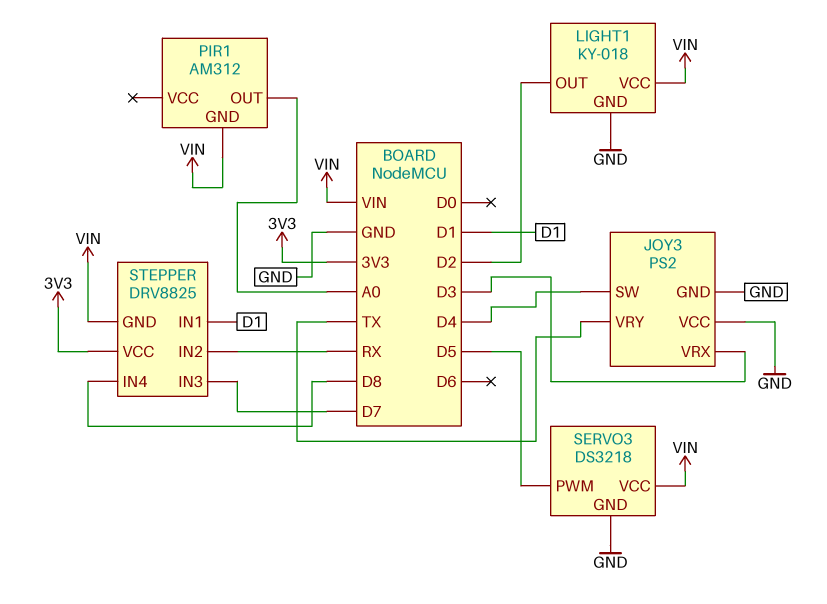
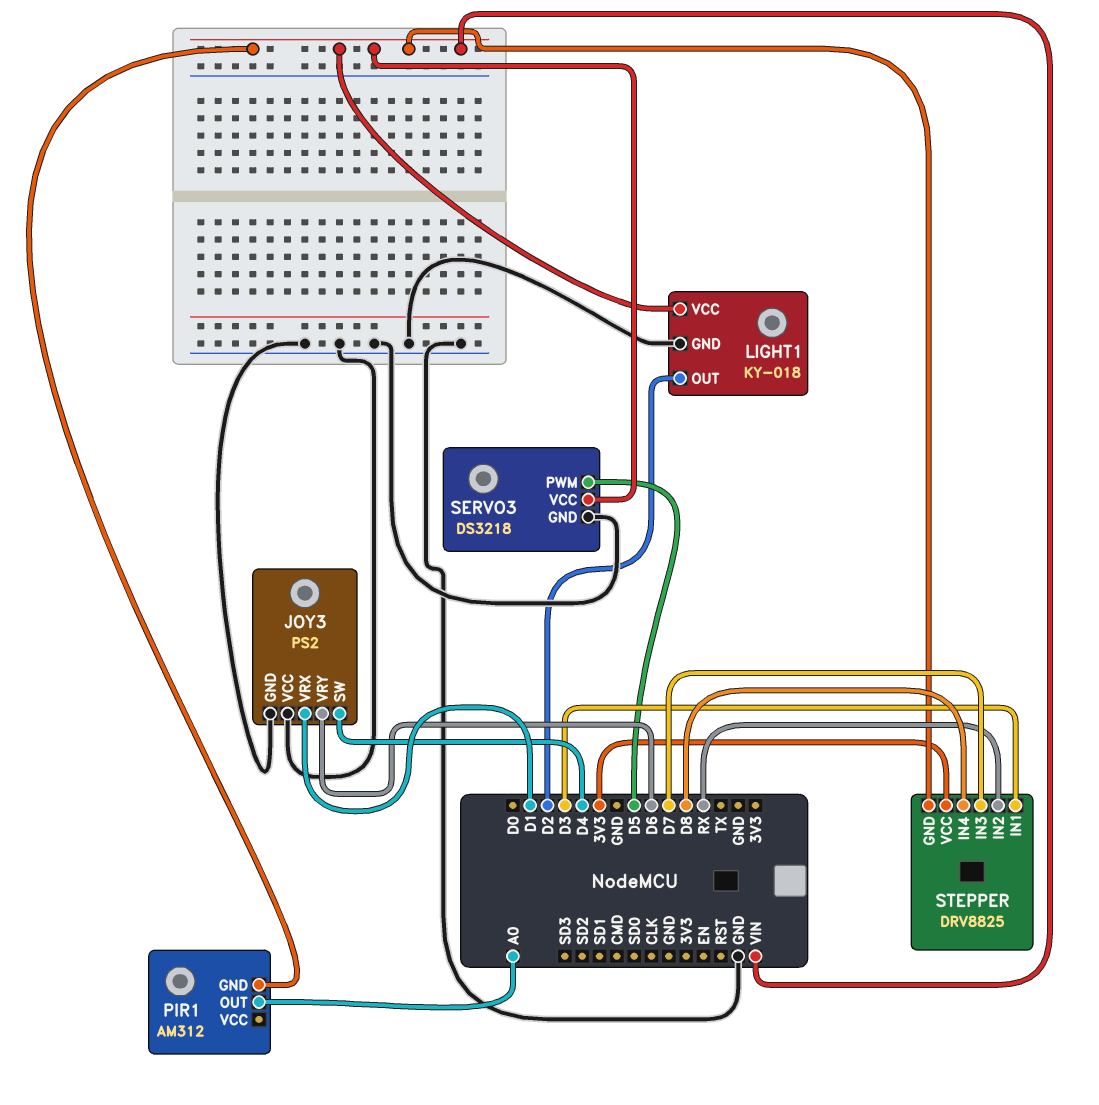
JOY3 pin VRX: D3 -> D1
JOY3 pin VRY: TX -> D6
STEPPER pin IN1: D1 -> D3

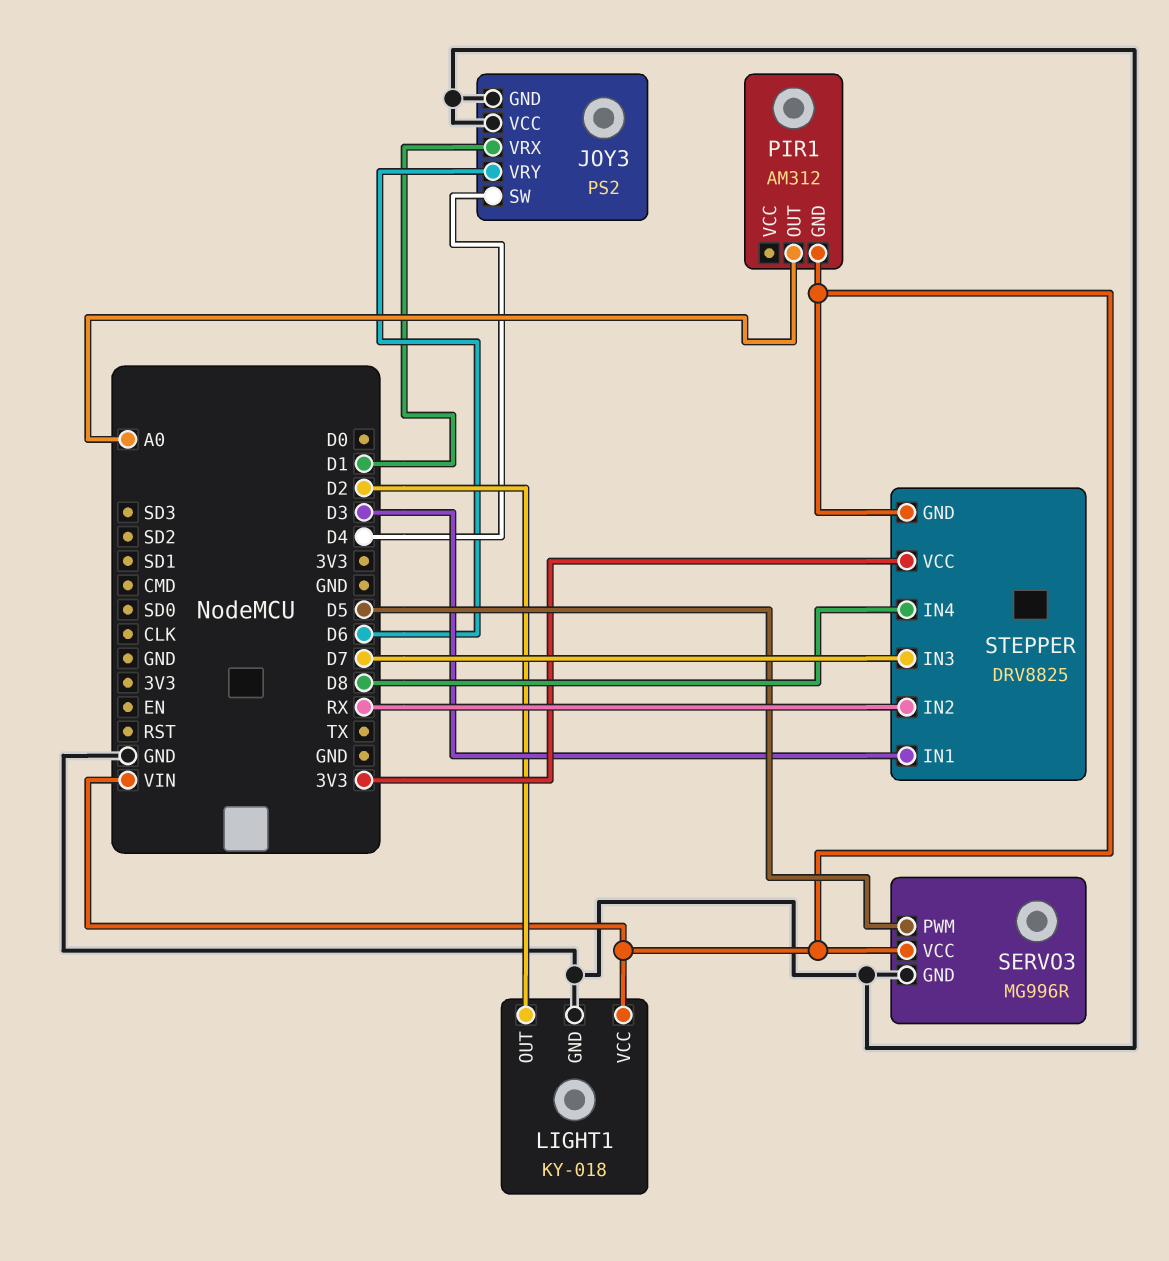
SERVO3: DS3218 -> MG996R

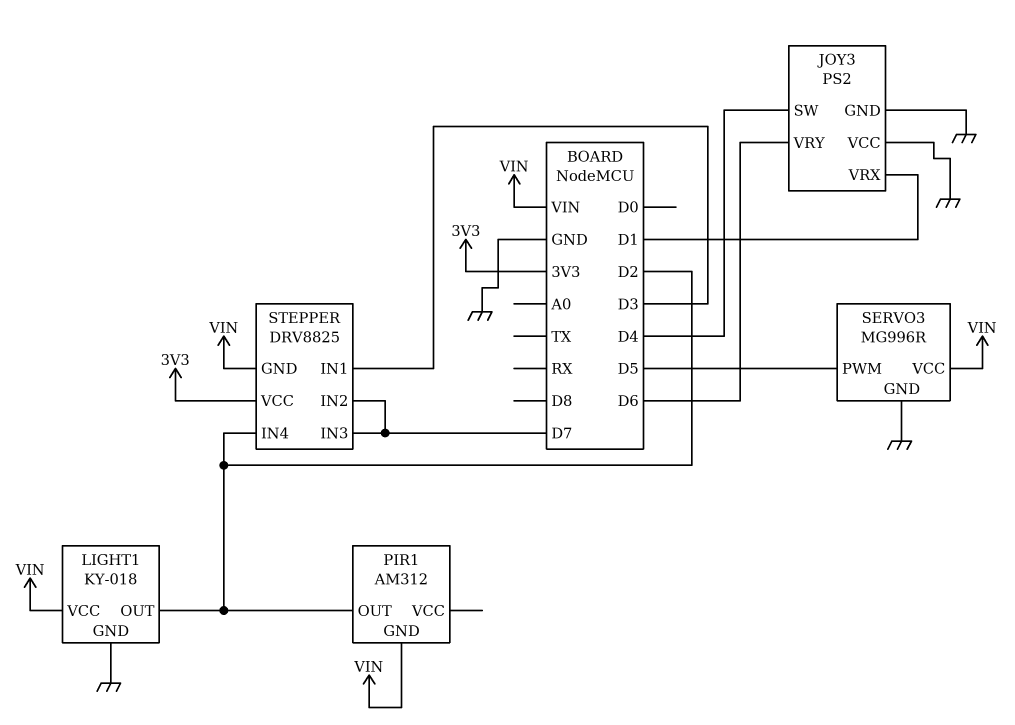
PIR1 pin OUT: A0 -> D2
STEPPER pin IN2: RX -> D7
STEPPER pin IN4: D8 -> D2

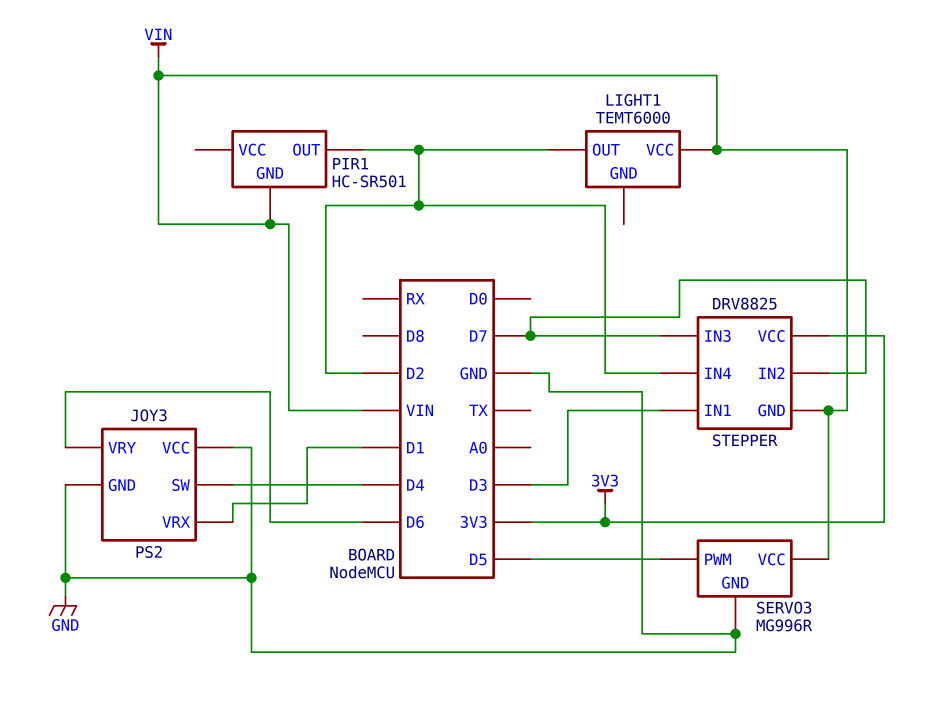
LIGHT1: KY-018 -> TEMT6000
LIGHT1 pin GND: GND -> none
PIR1: AM312 -> HC-SR501

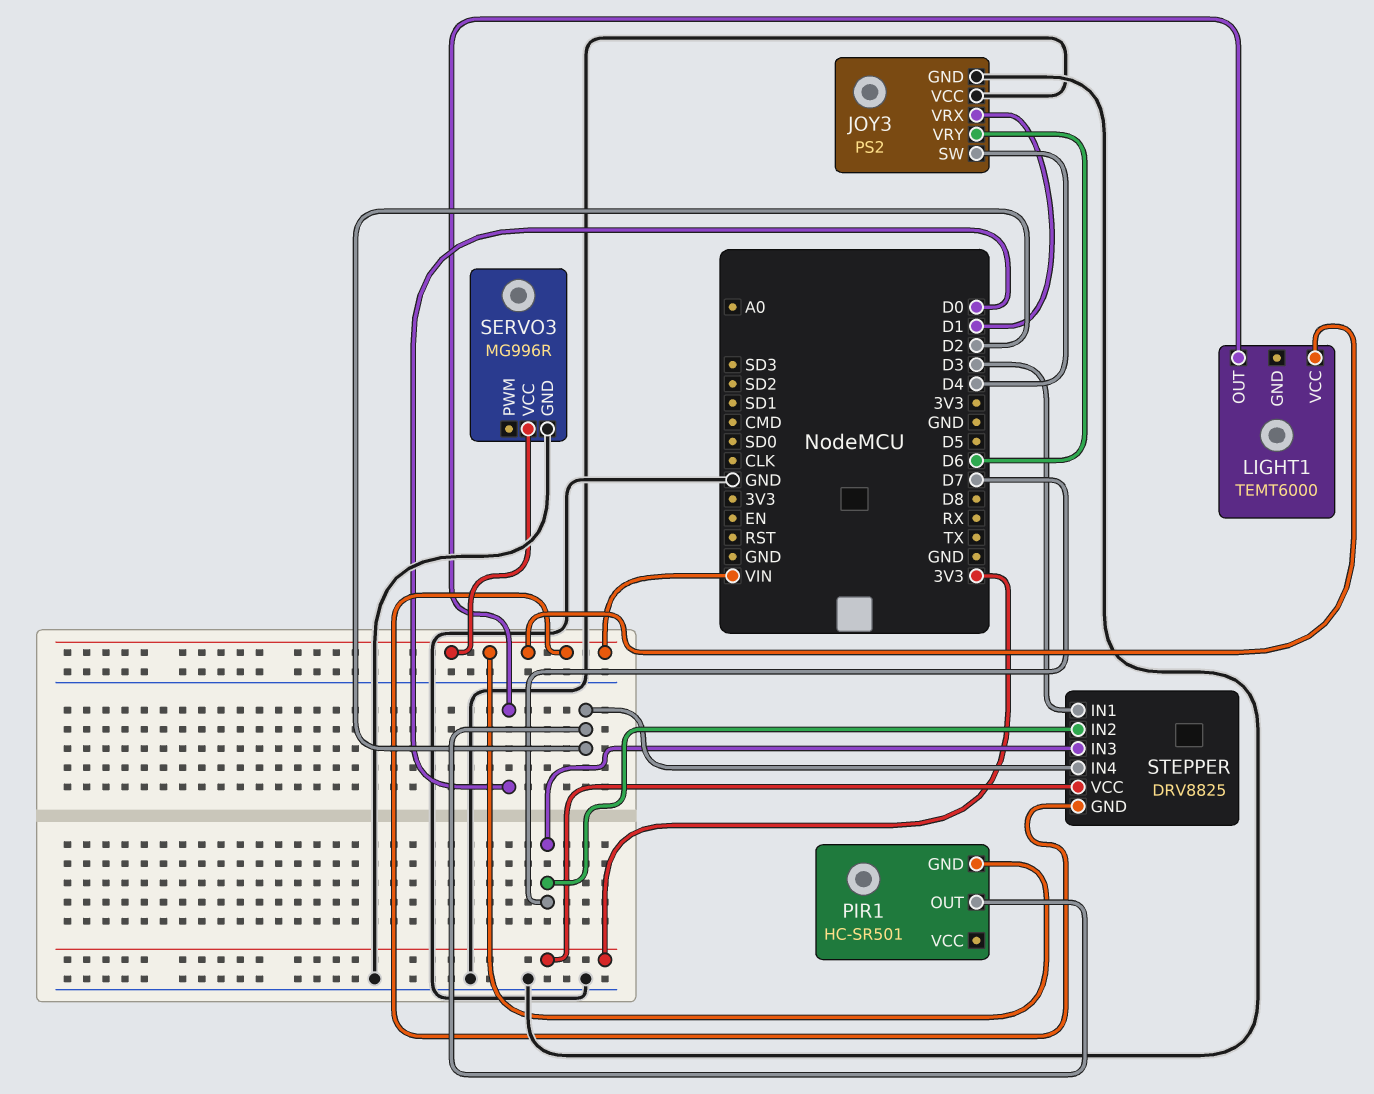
LIGHT1 pin OUT: D2 -> D0
SERVO3 pin PWM: D5 -> none

